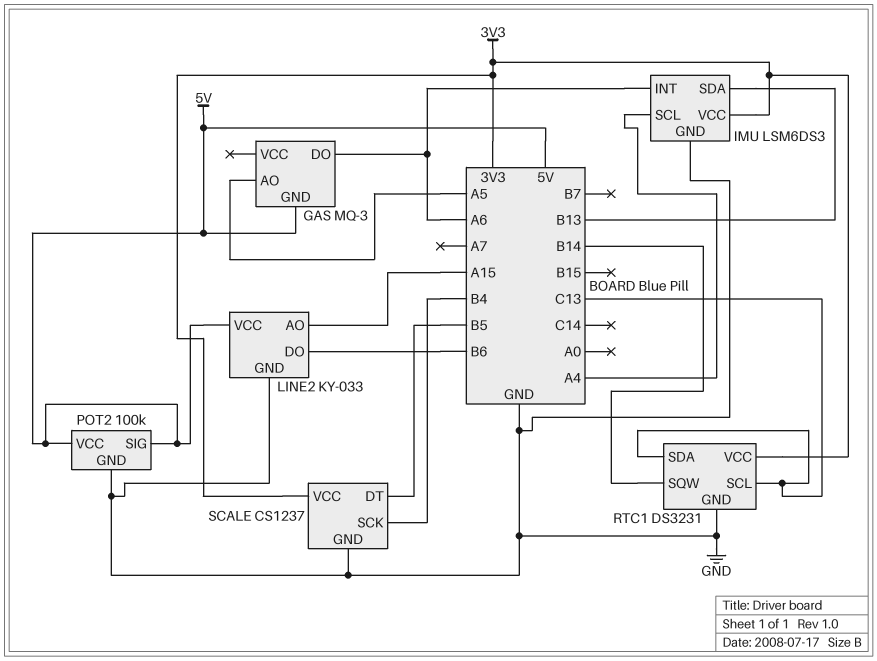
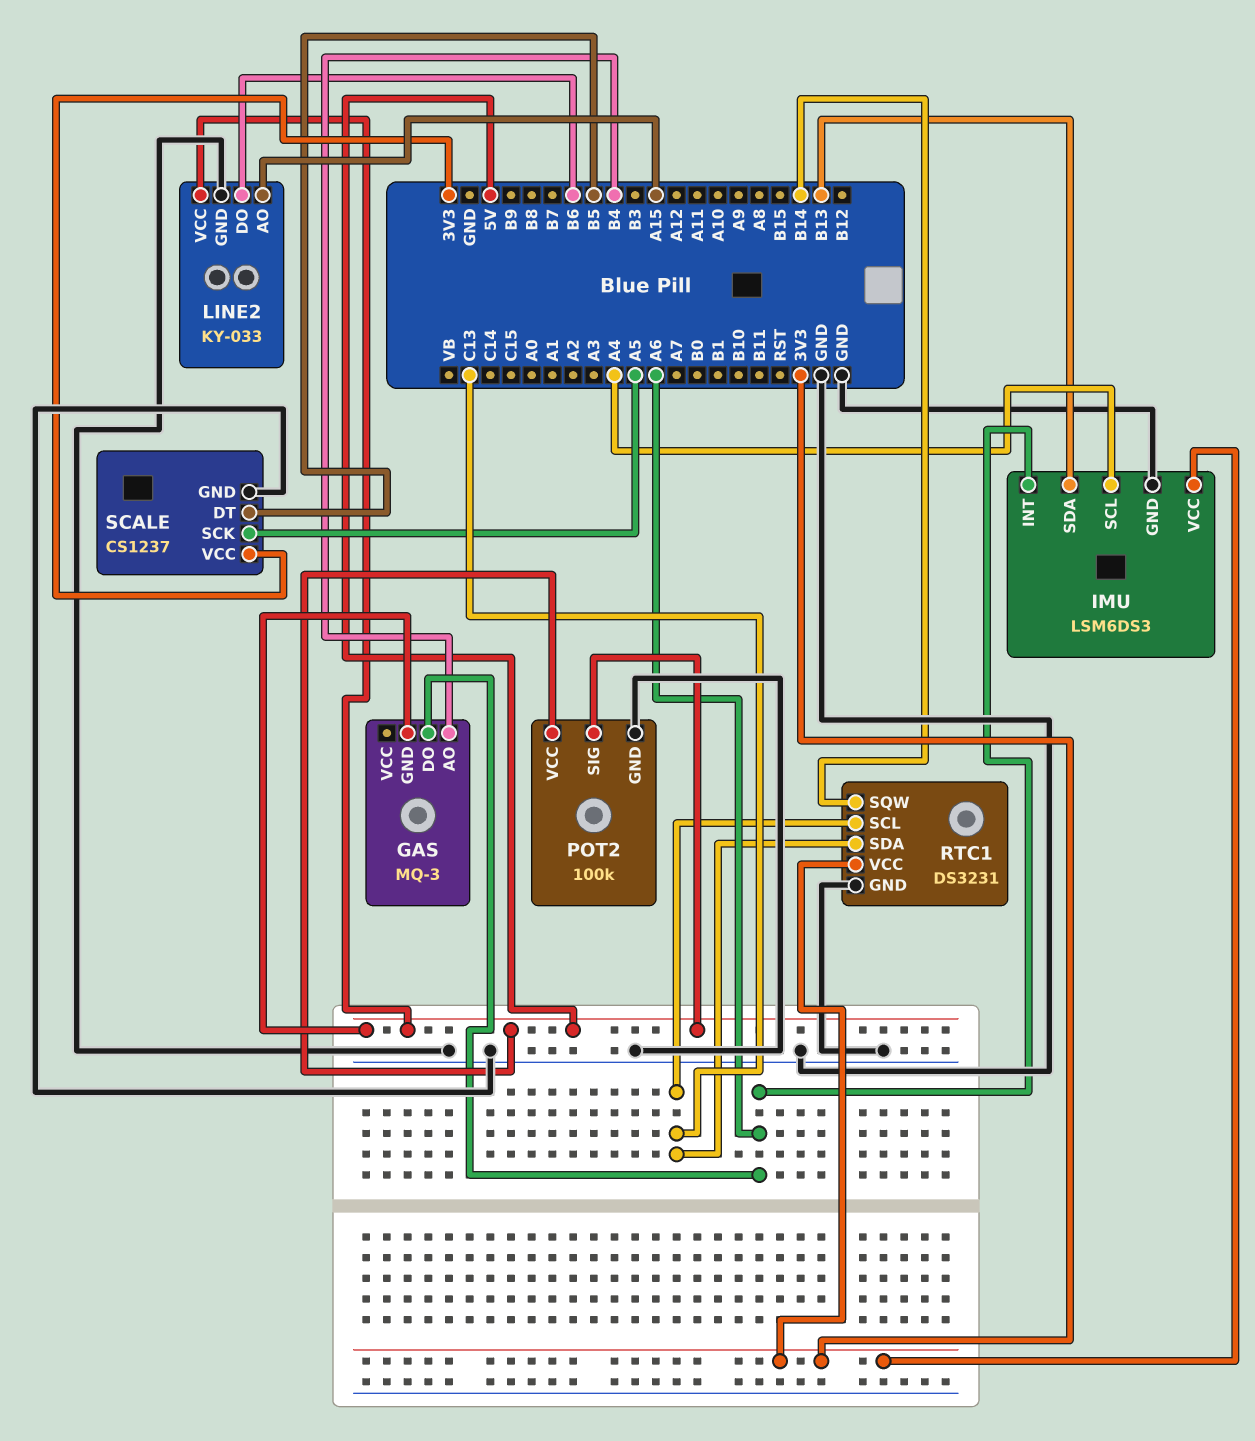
GAS pin AO: A5 -> B4
SCALE pin SCK: B4 -> A5

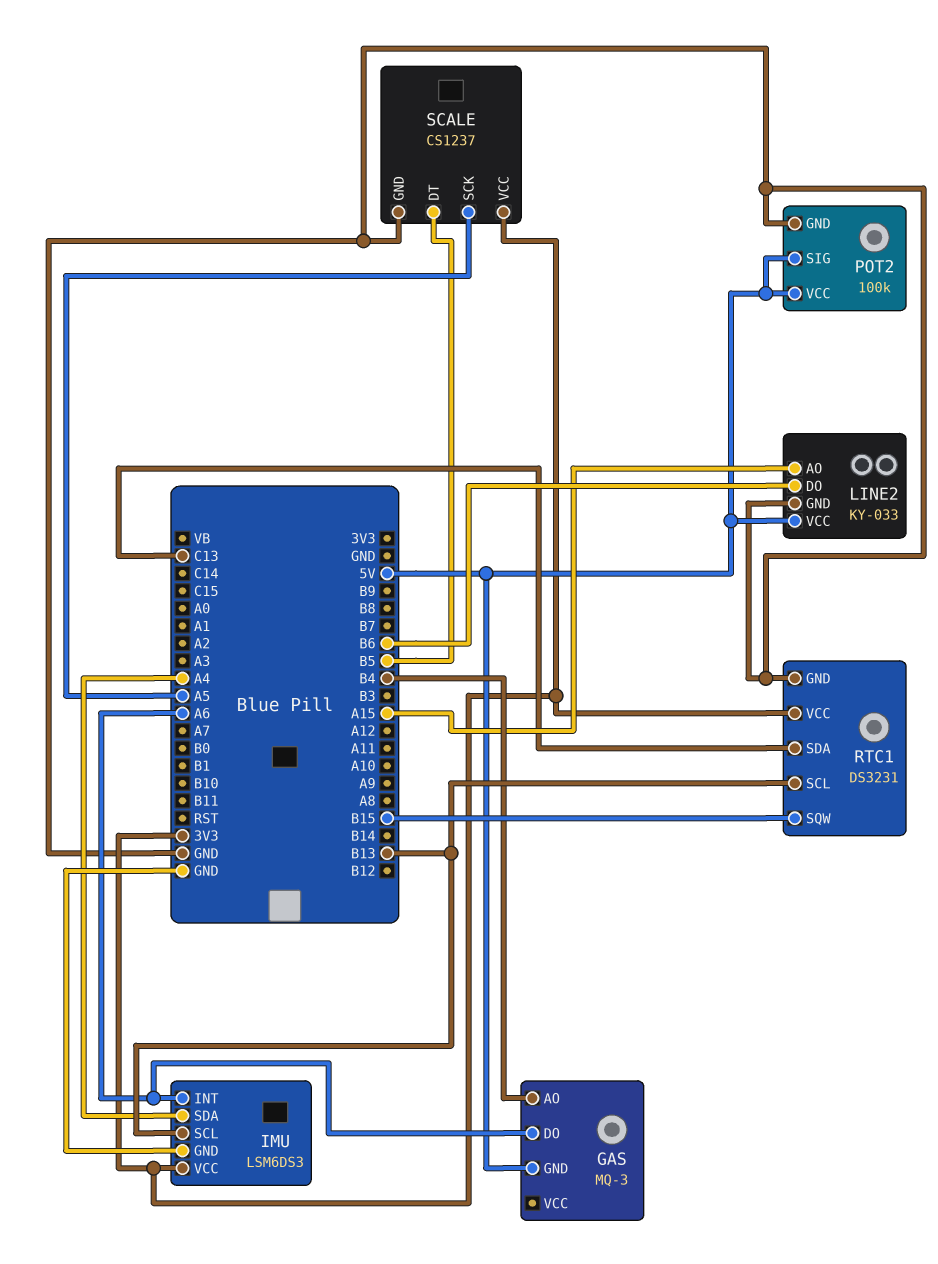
IMU pin SCL: A4 -> B13
IMU pin SDA: B13 -> A4
RTC1 pin SCL: C13 -> B13
RTC1 pin SQW: B14 -> B15

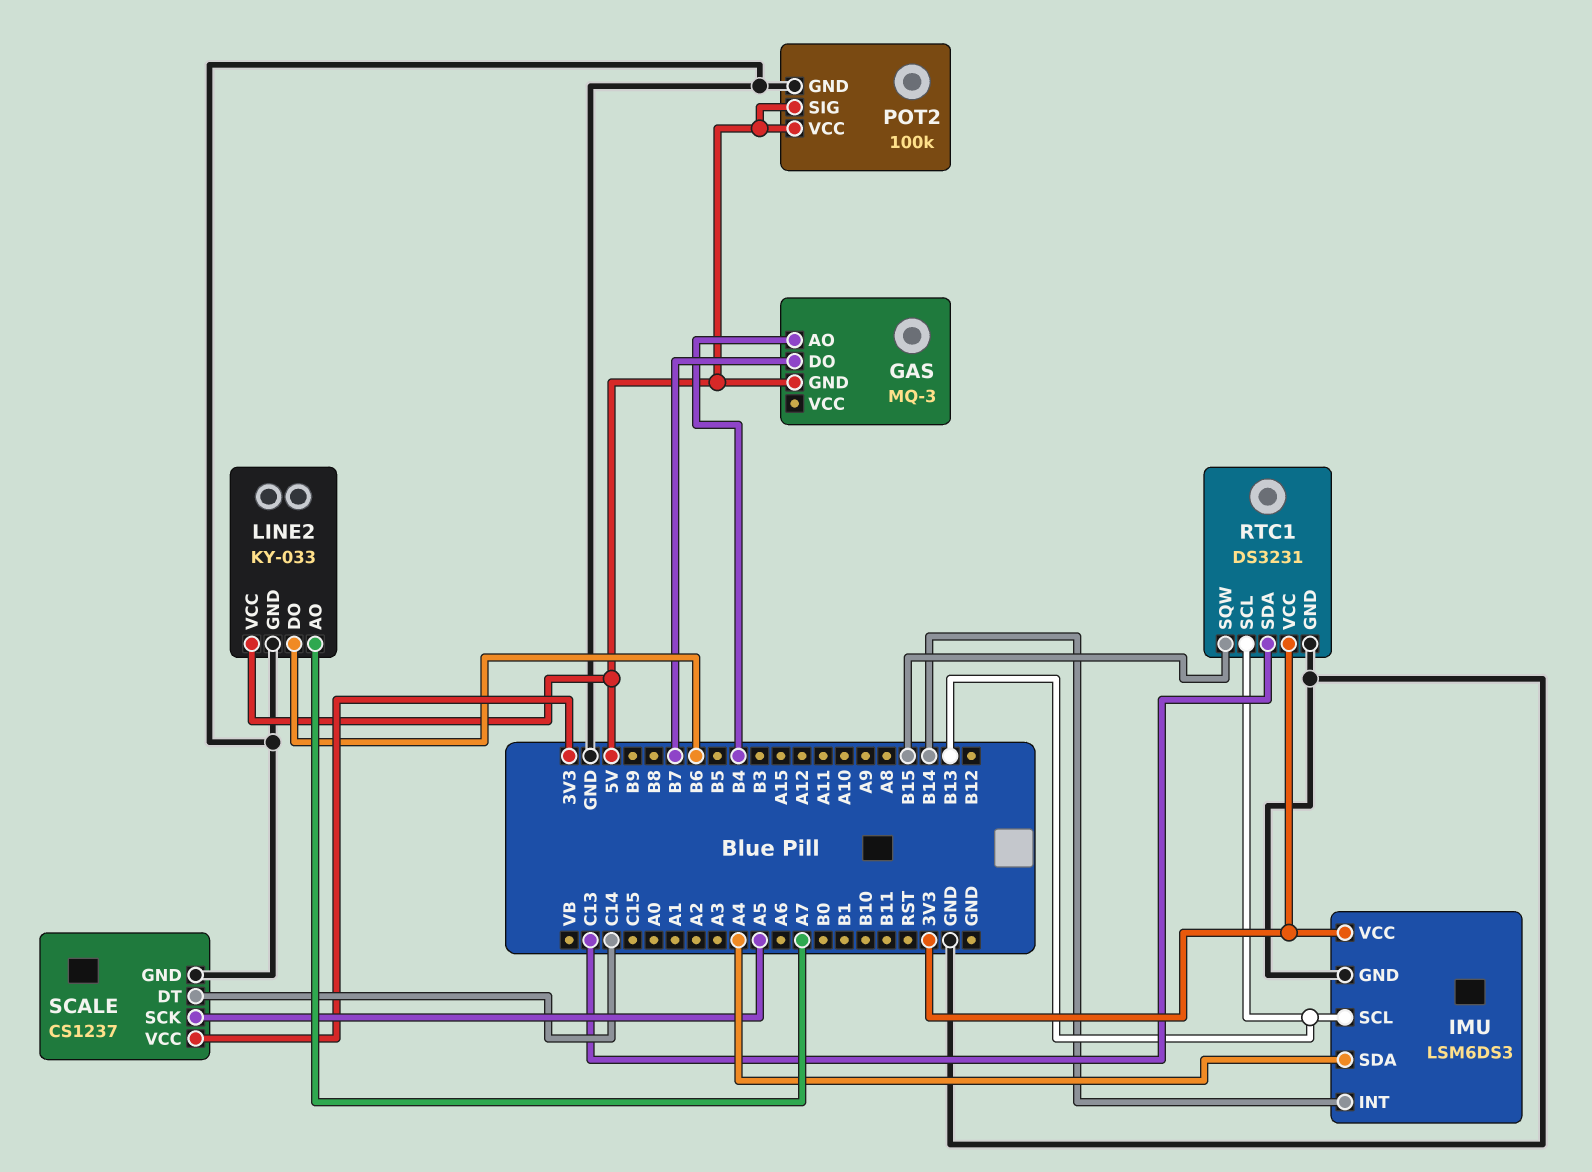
GAS pin DO: A6 -> B7
IMU pin INT: A6 -> B14
LINE2 pin AO: A15 -> A7
SCALE pin DT: B5 -> C14

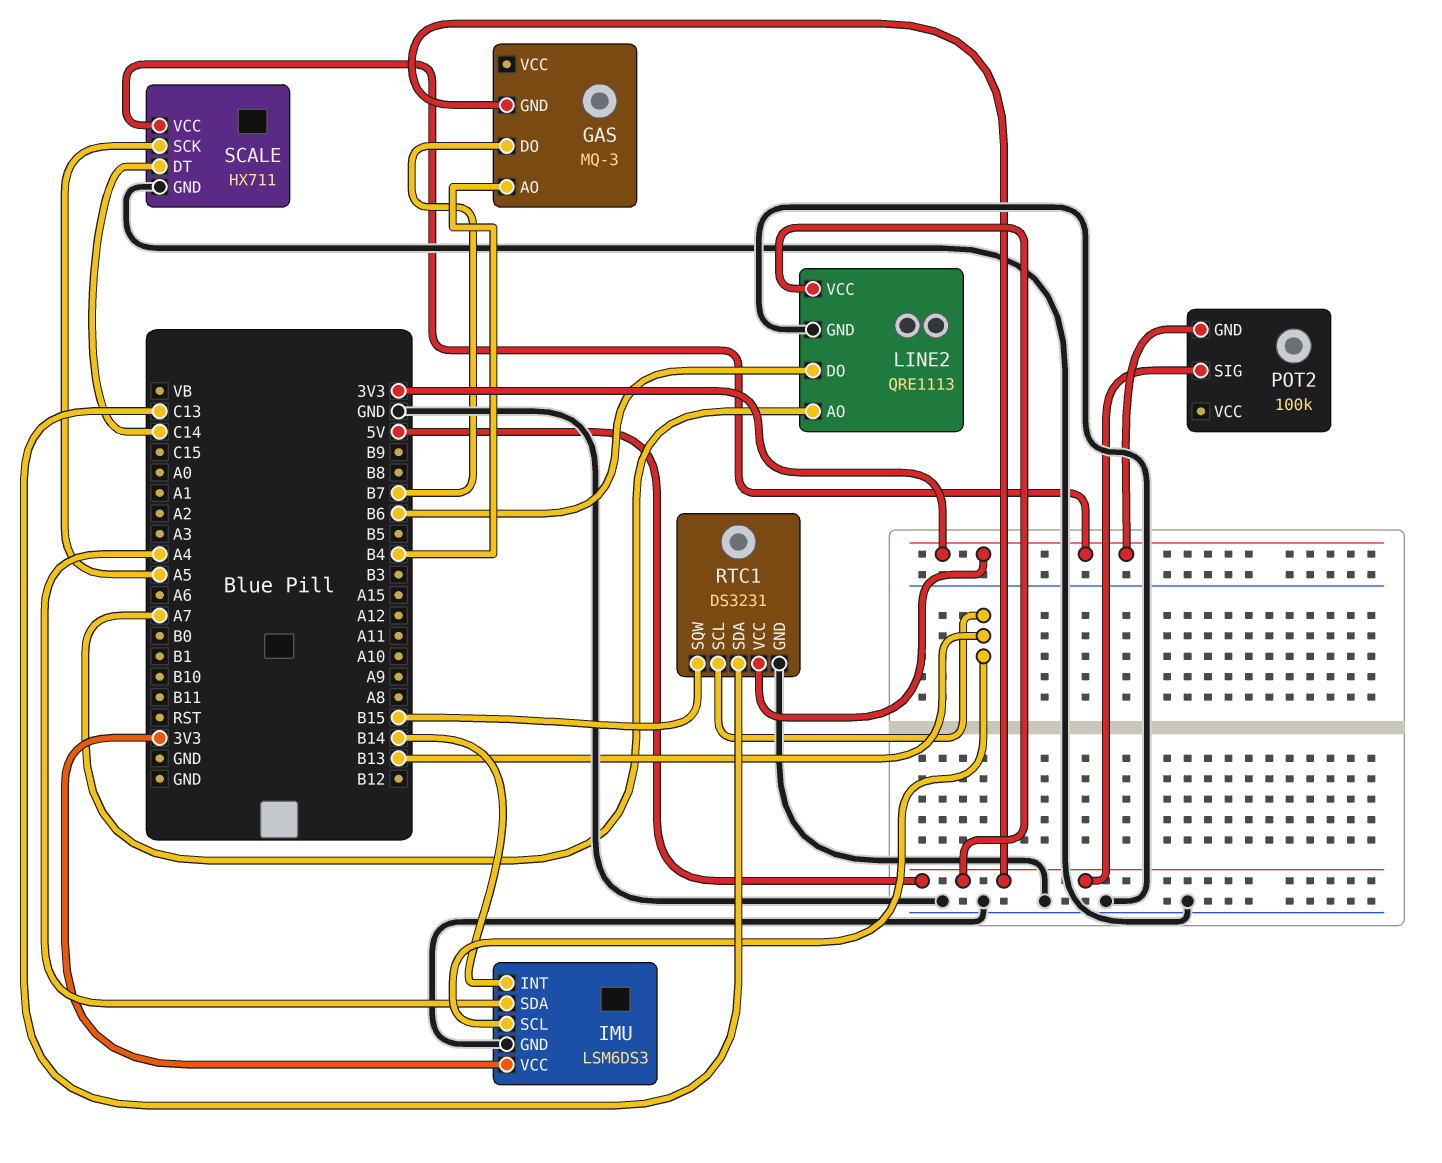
LINE2: KY-033 -> QRE1113
POT2 pin GND: GND -> 3V3
POT2 pin VCC: 5V -> none
SCALE: CS1237 -> HX711

